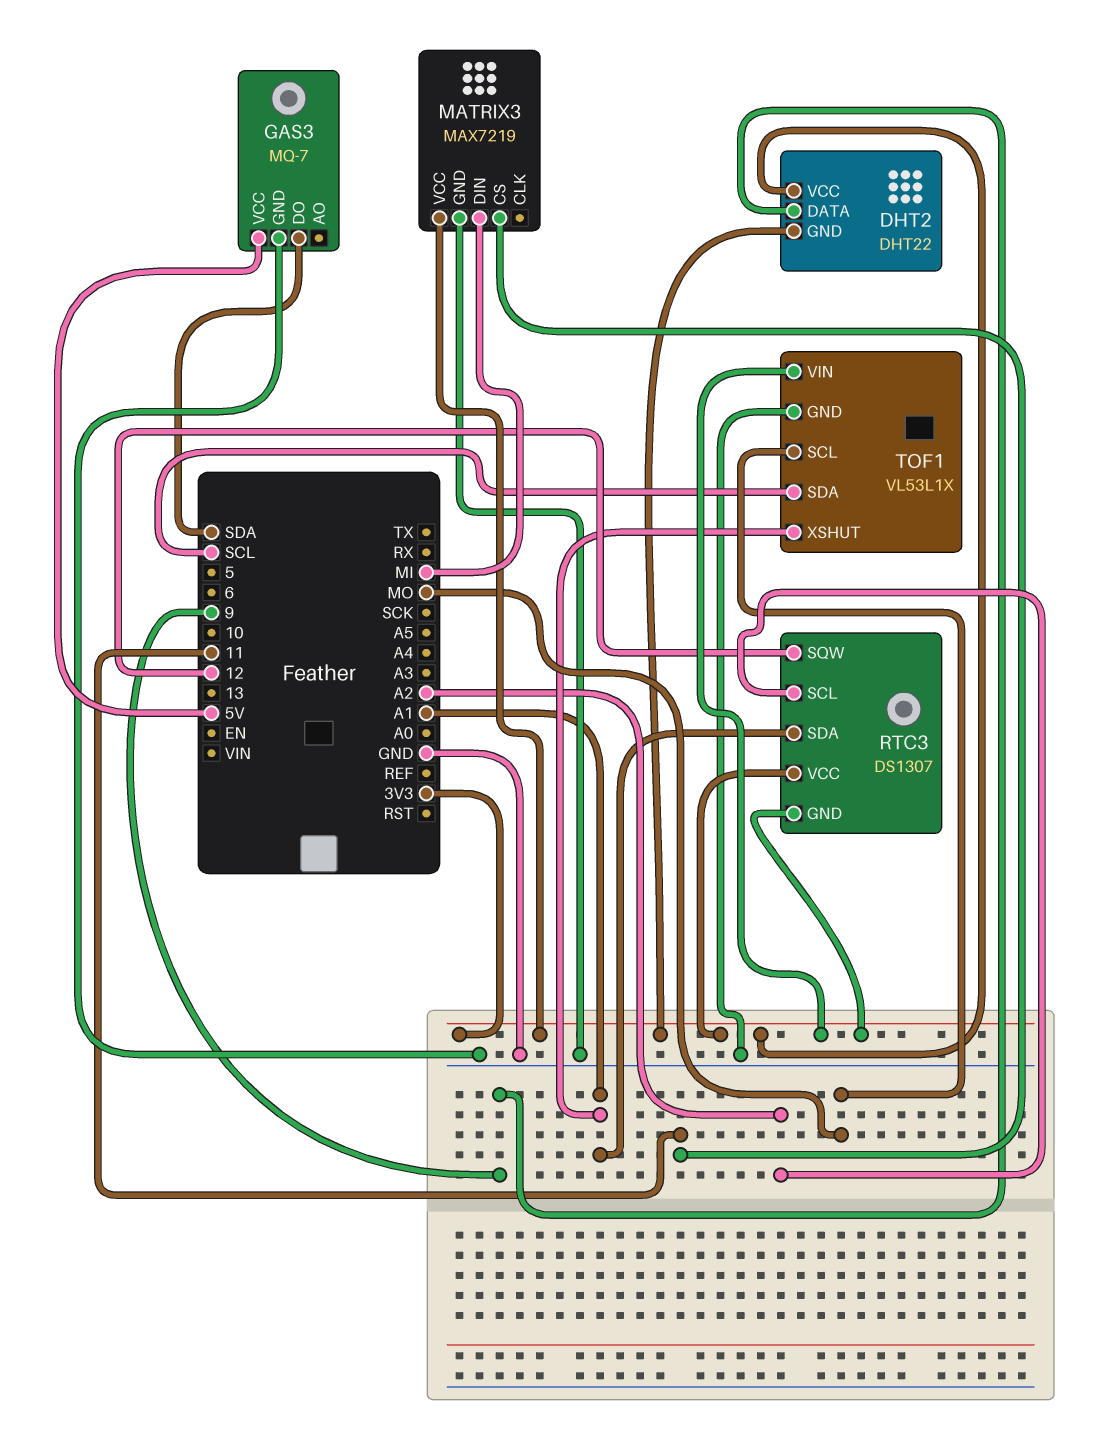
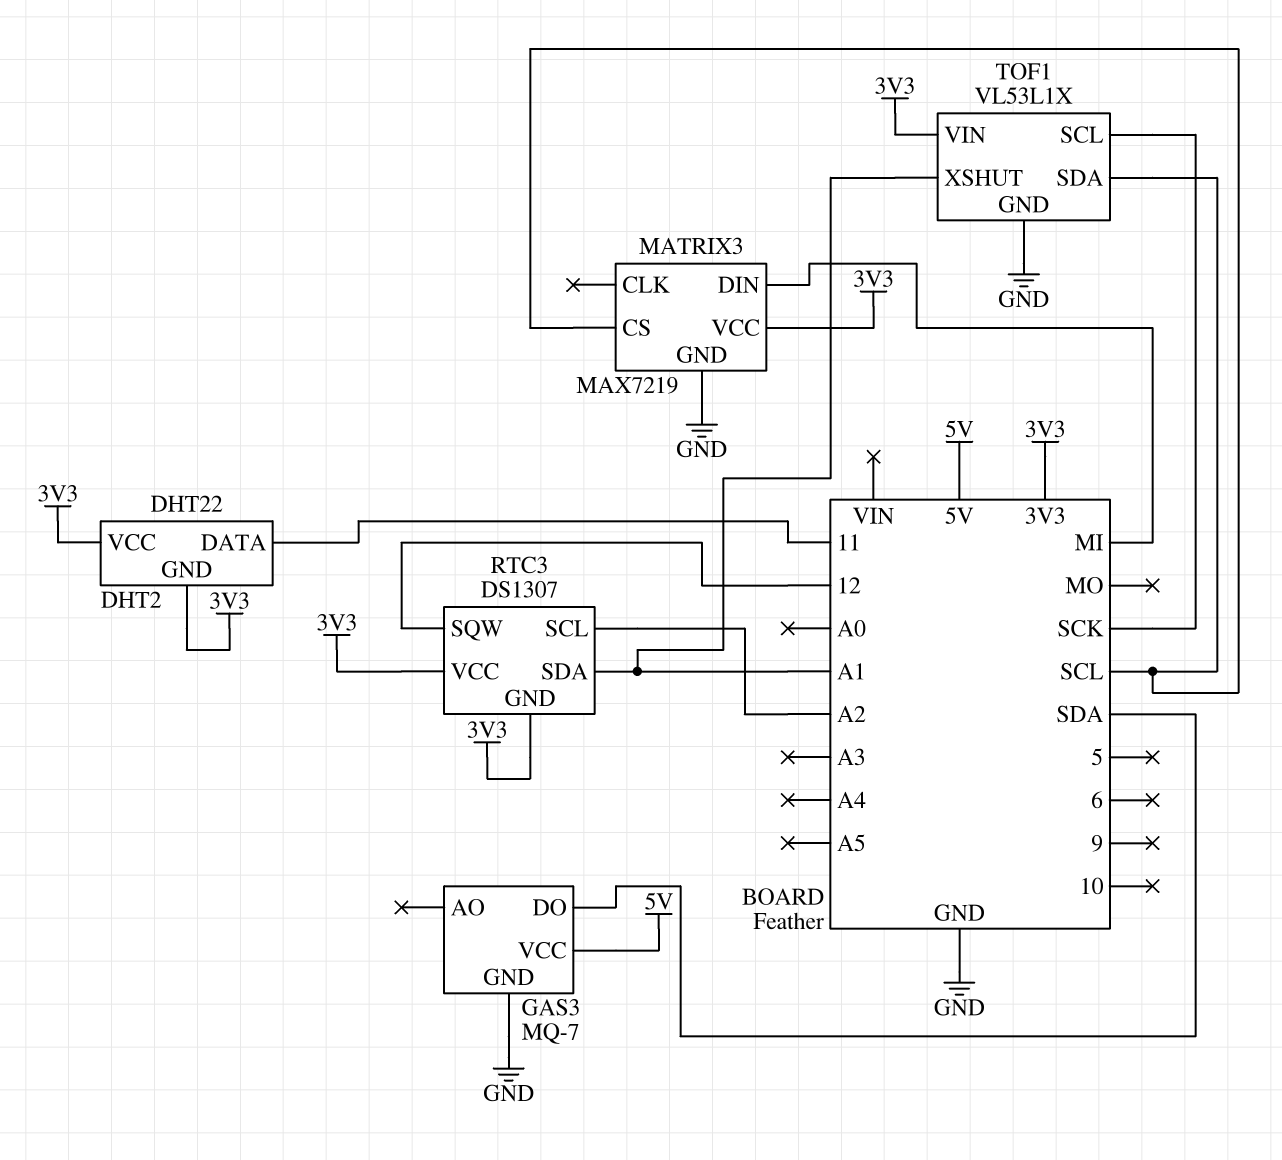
DHT2 pin DATA: 9 -> 11
MATRIX3 pin CS: 11 -> SCL
TOF1 pin SCL: MO -> SCK

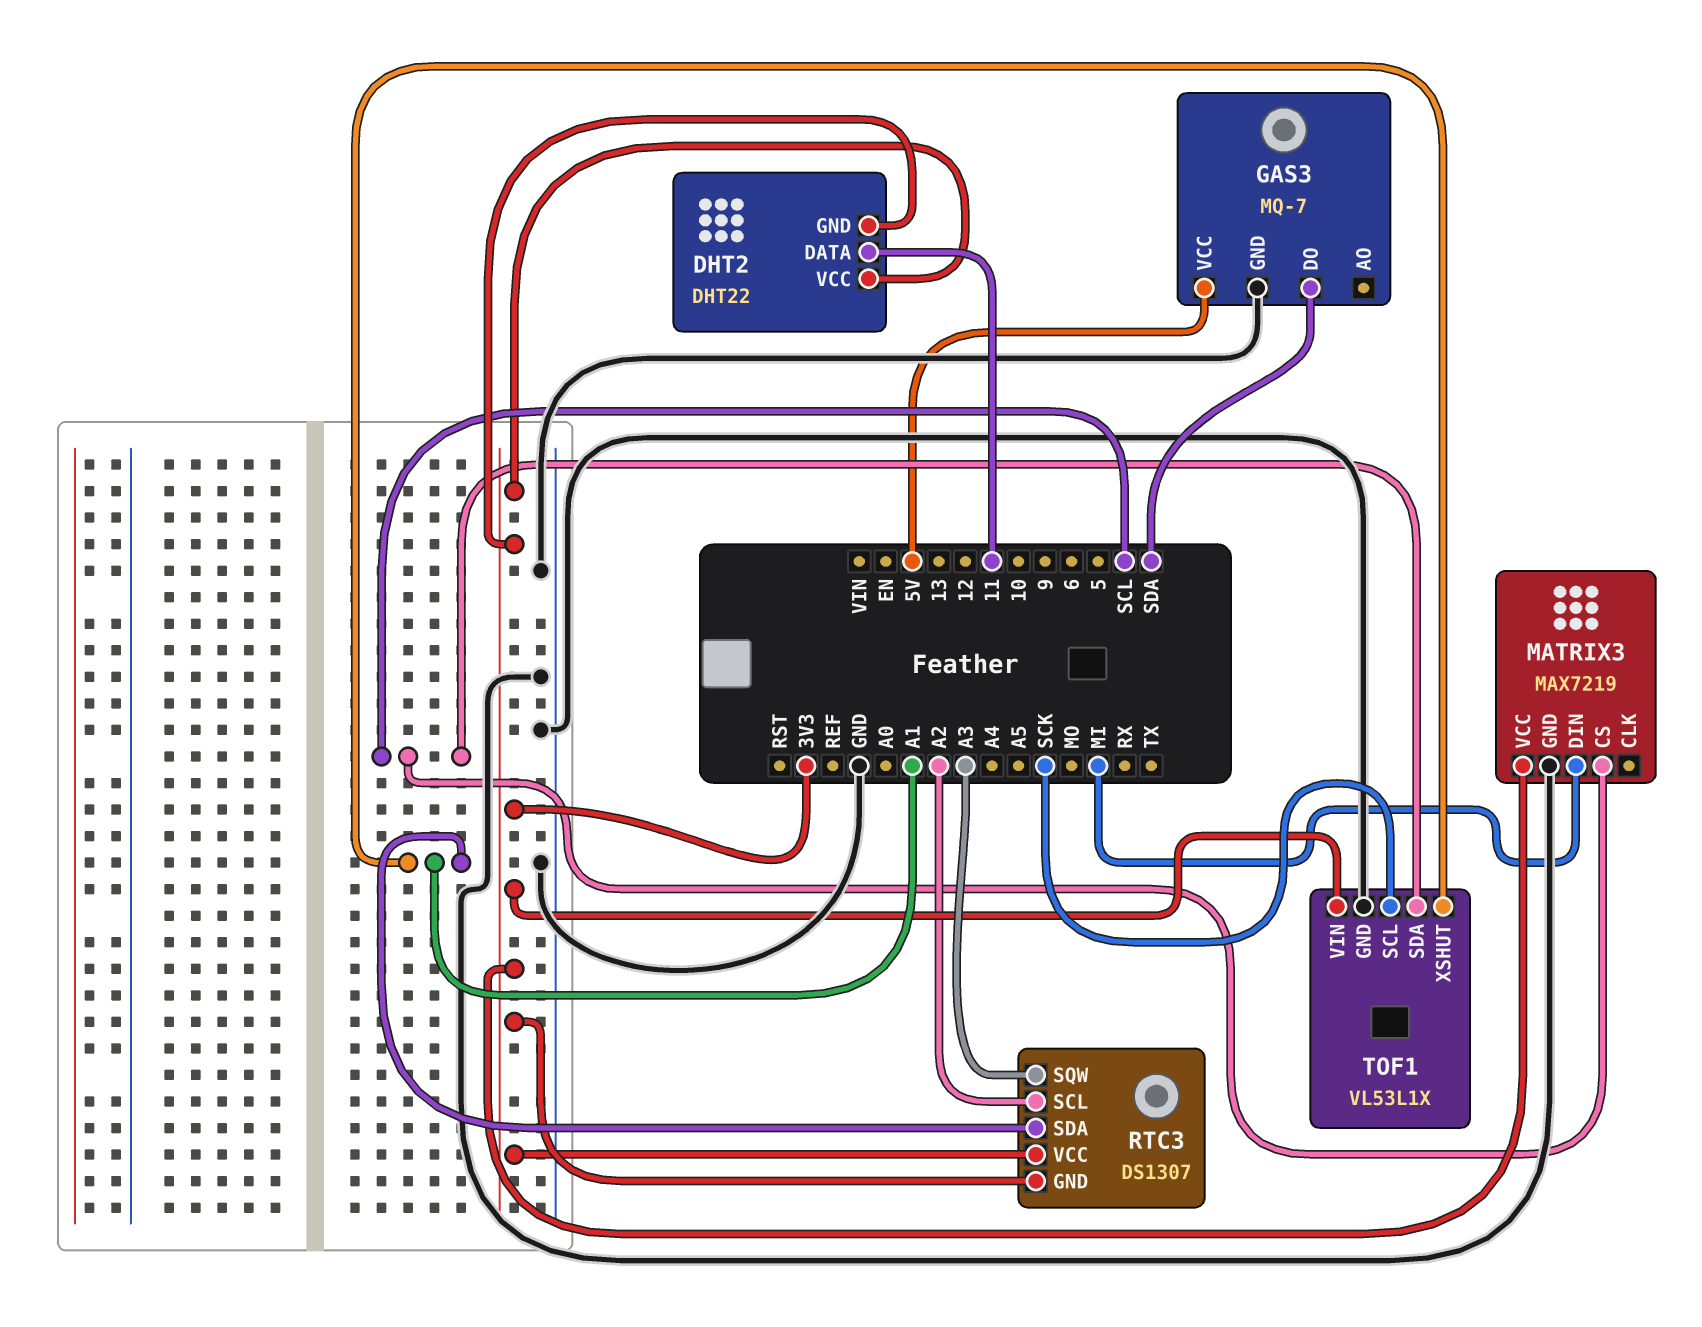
RTC3 pin SQW: 12 -> A3

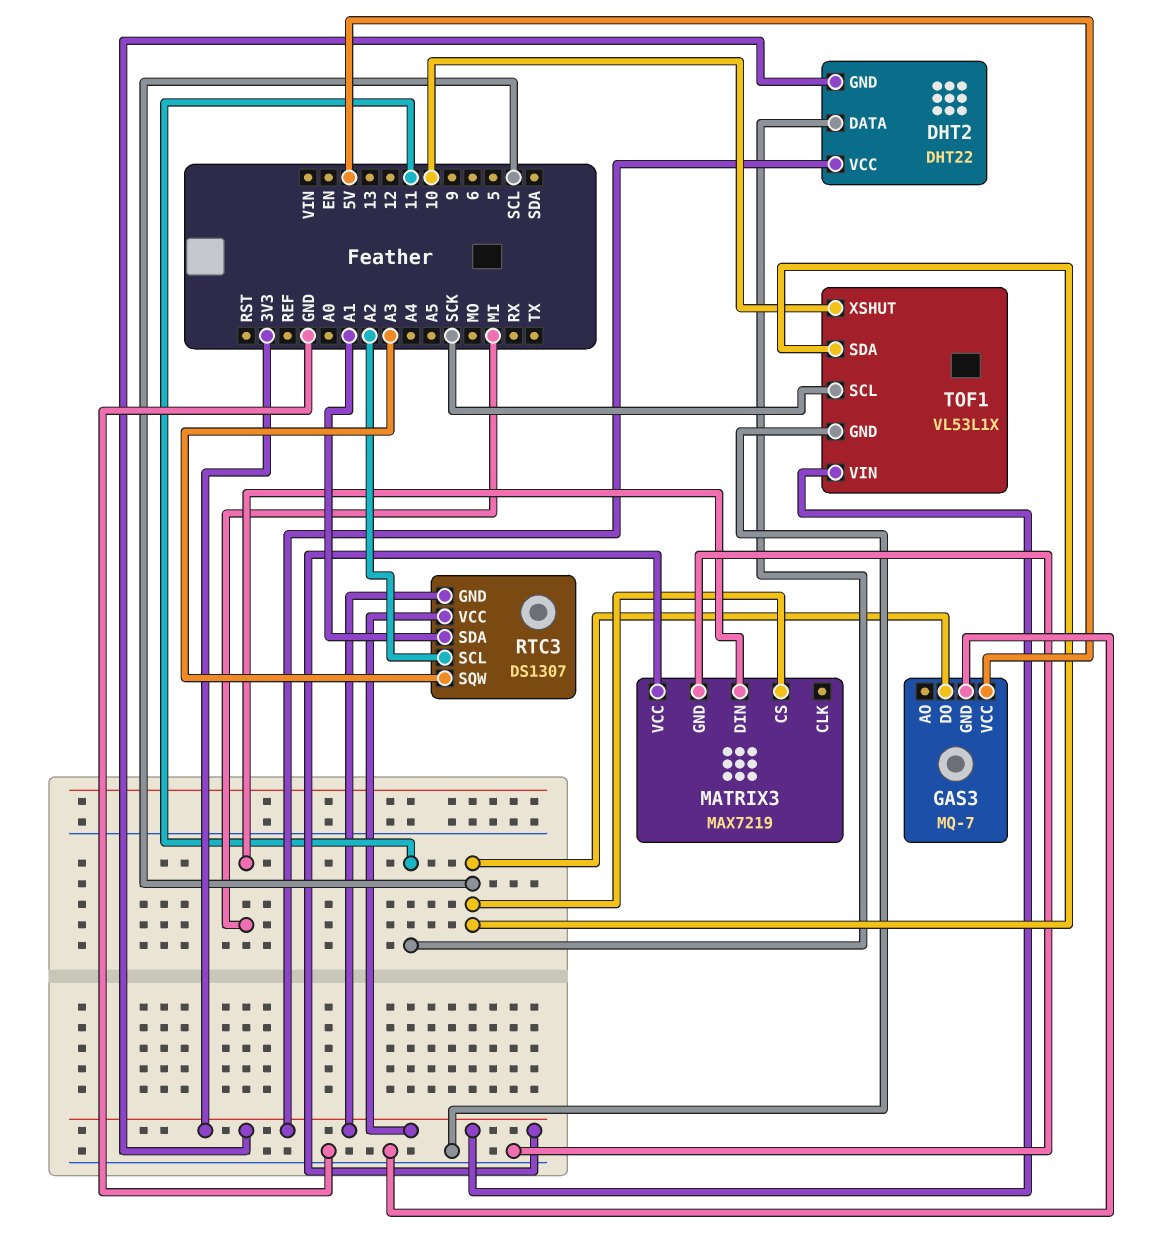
GAS3 pin DO: SDA -> SCL
TOF1 pin XSHUT: A1 -> 10

